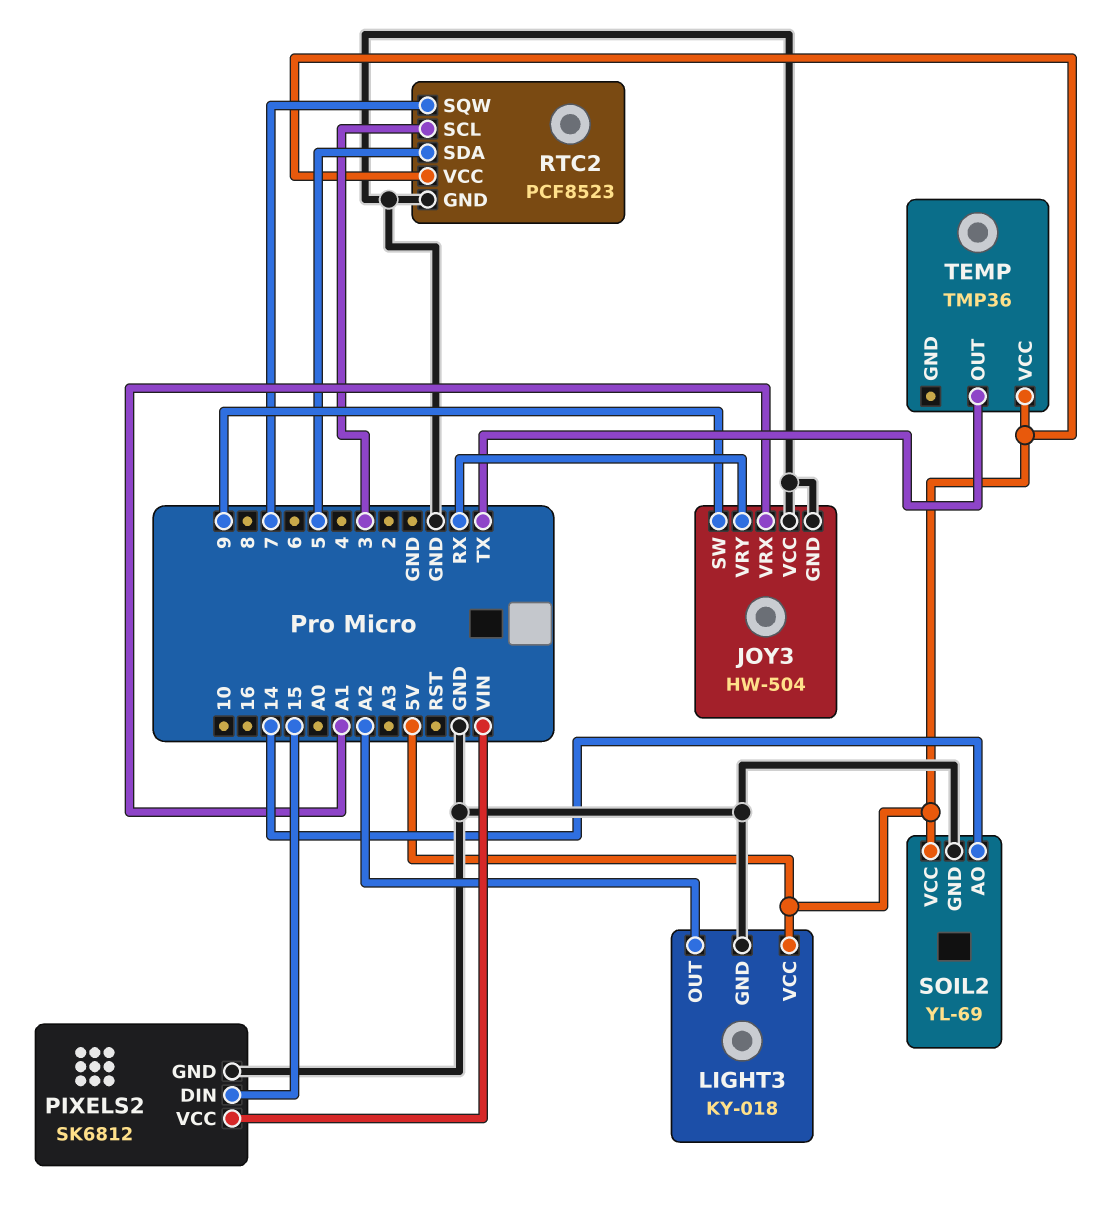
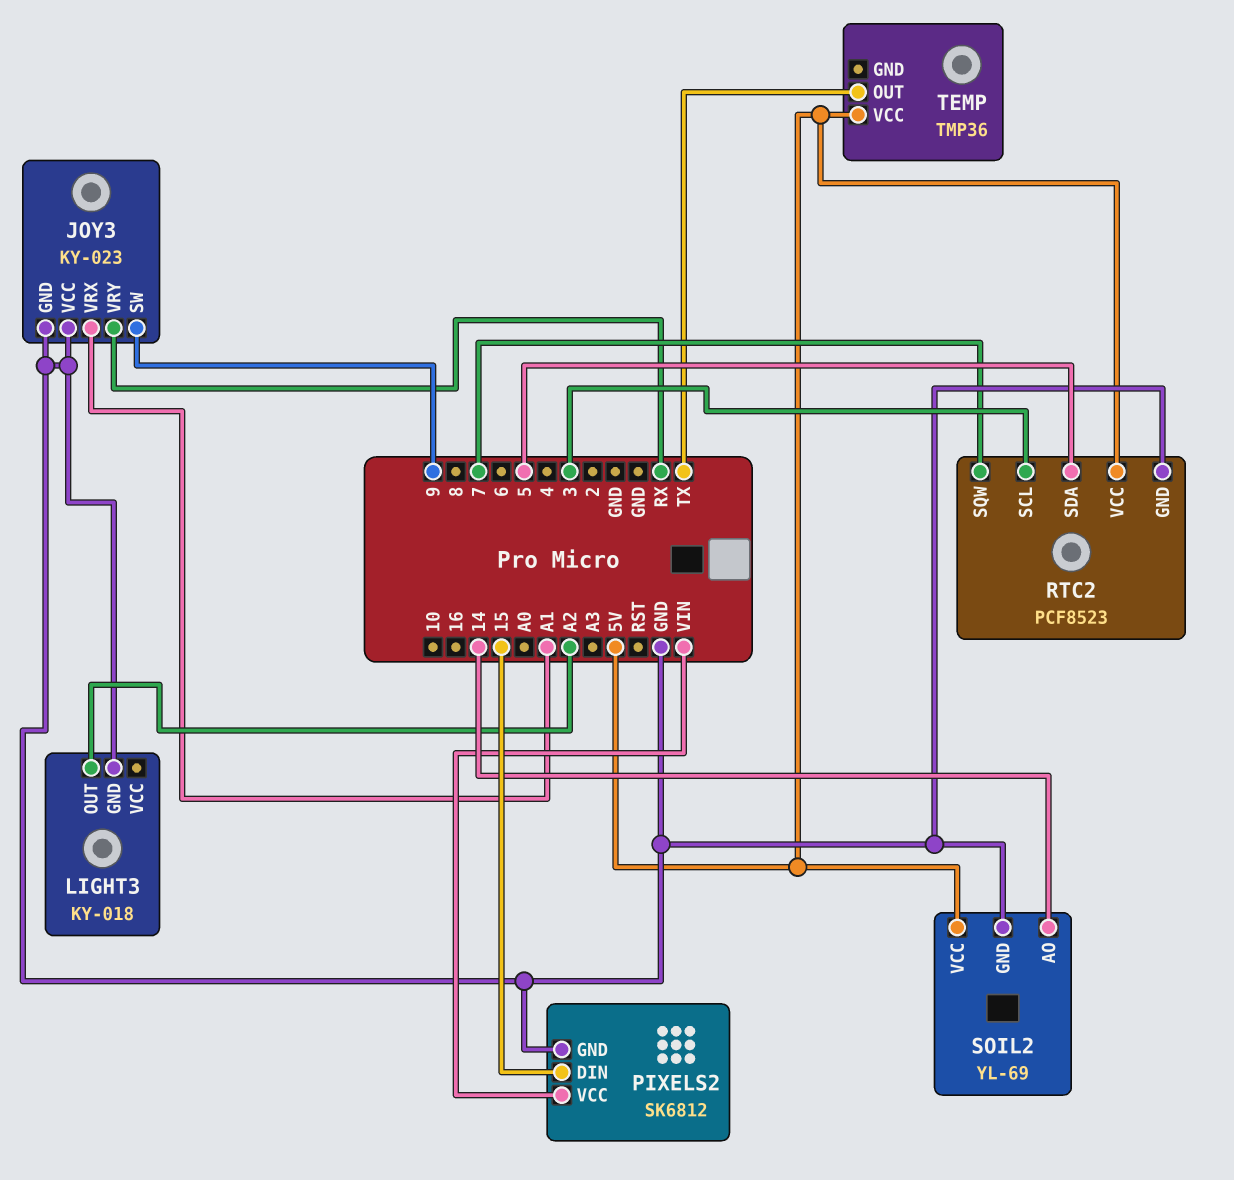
JOY3: HW-504 -> KY-023
LIGHT3 pin VCC: 5V -> none

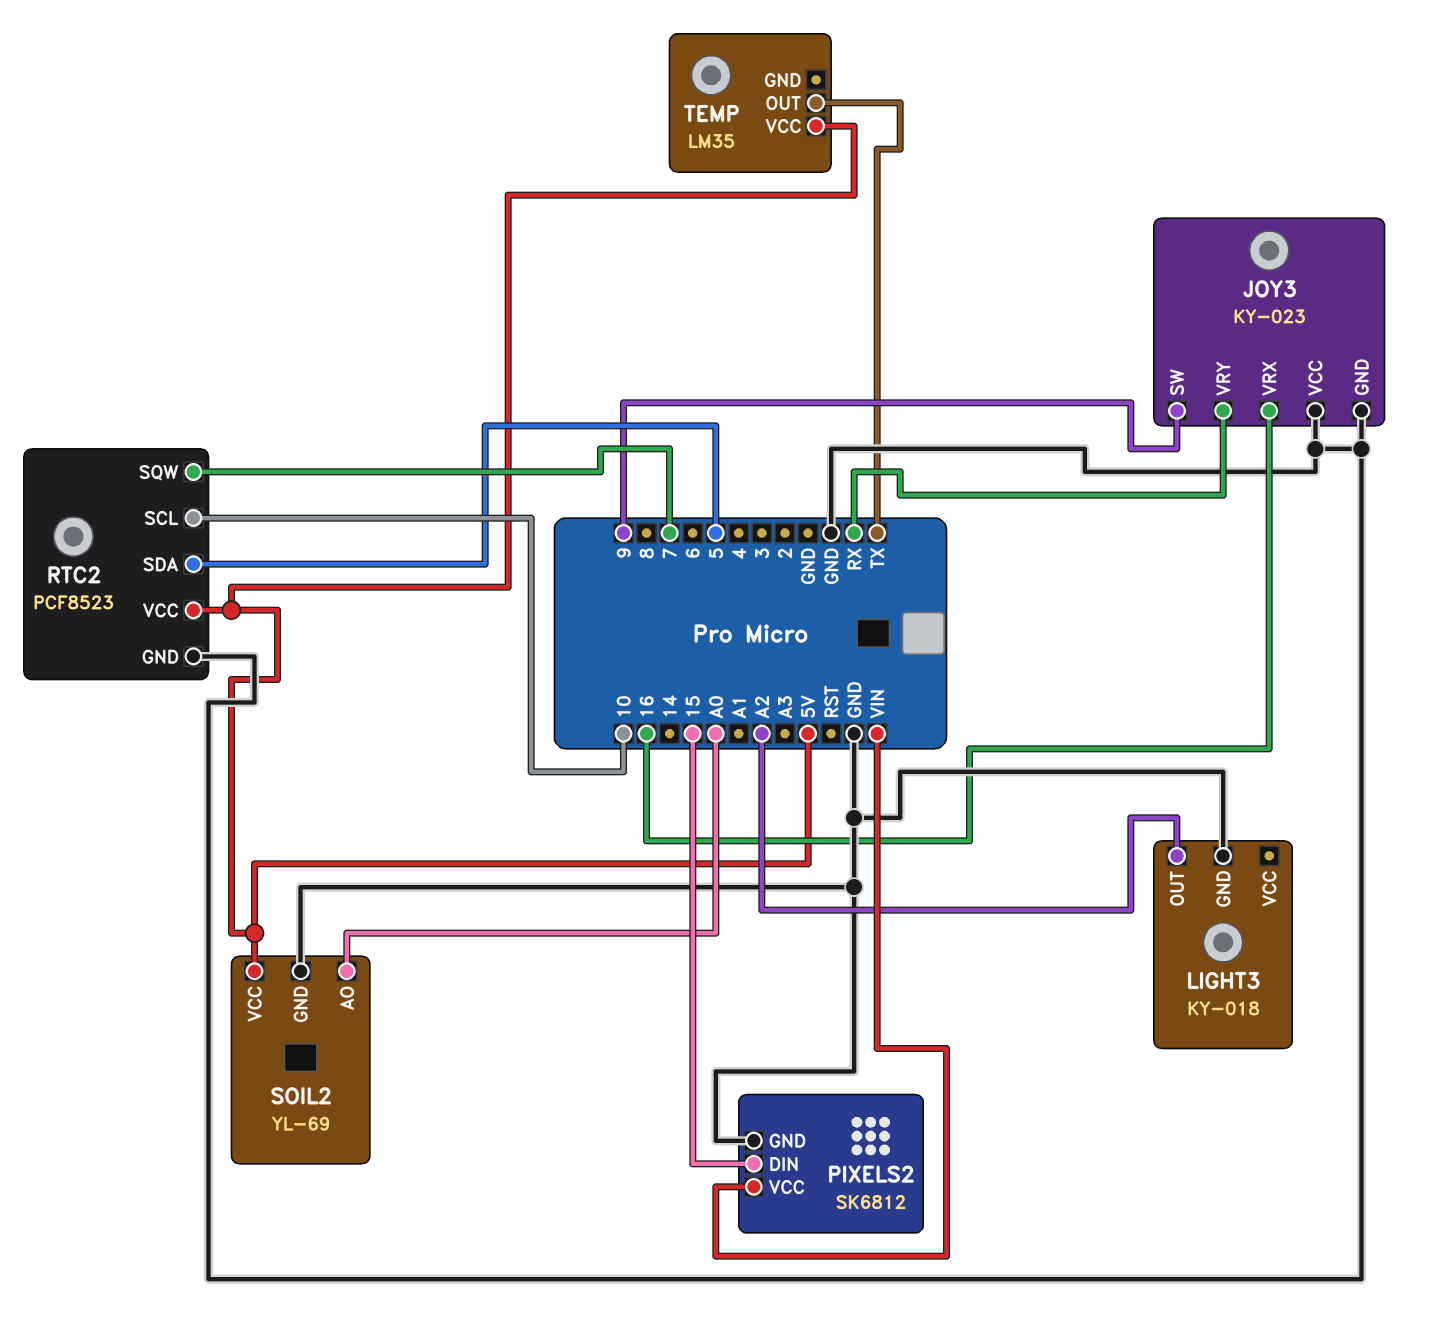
JOY3 pin VRX: A1 -> 16
RTC2 pin SCL: 3 -> 10
SOIL2 pin AO: 14 -> A0
TEMP: TMP36 -> LM35

